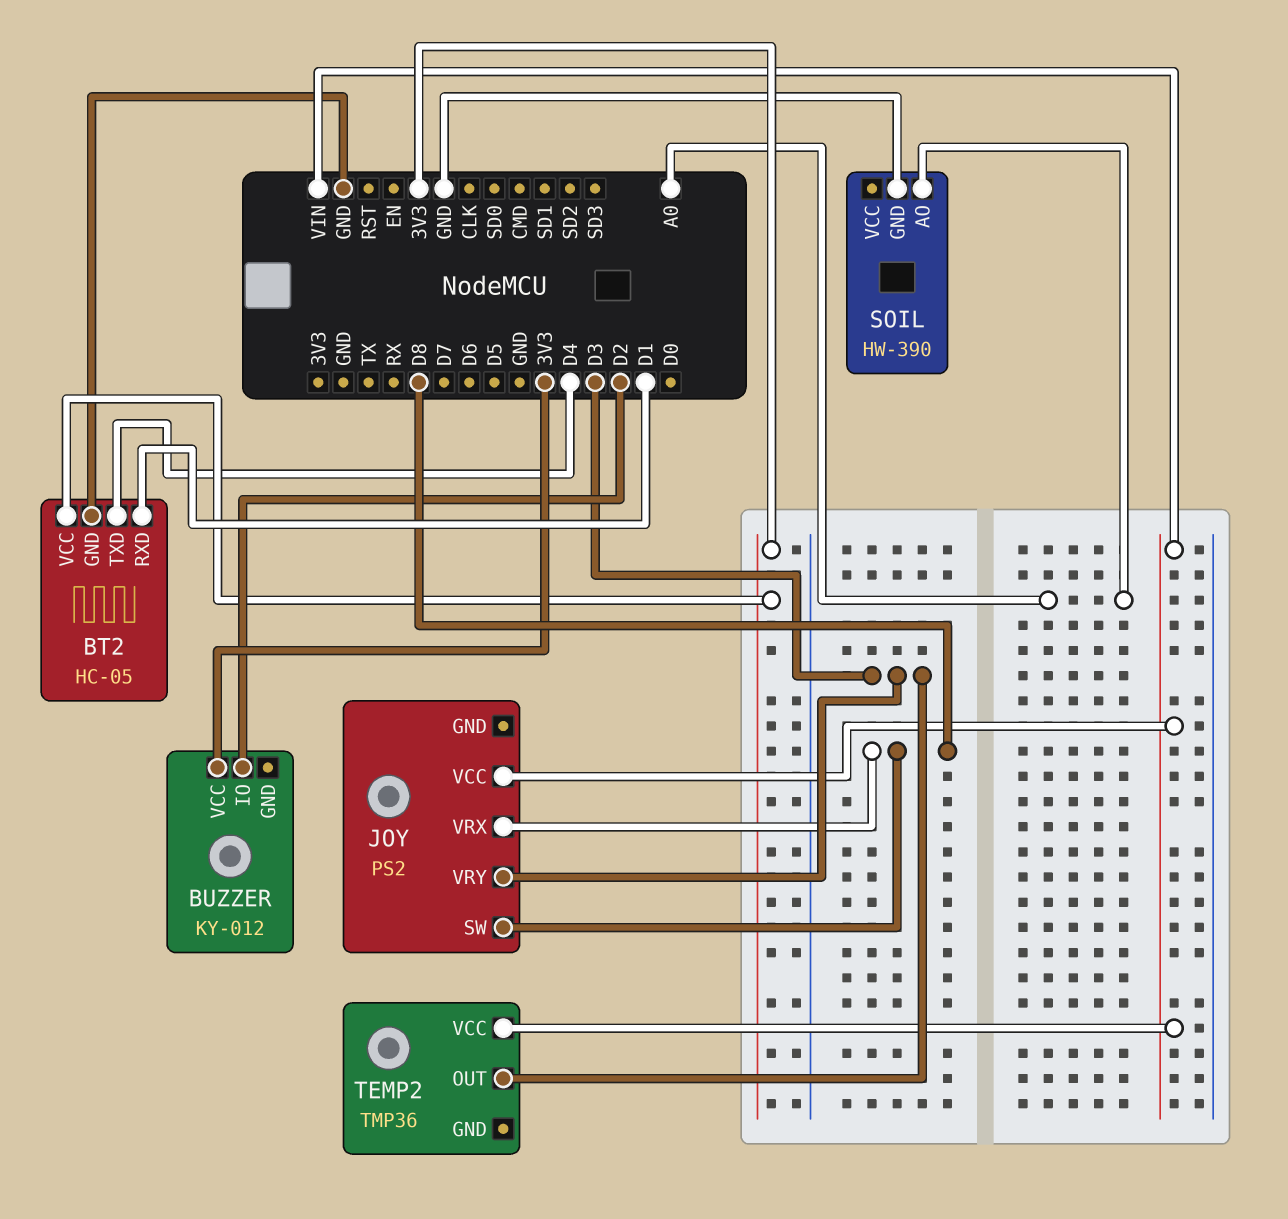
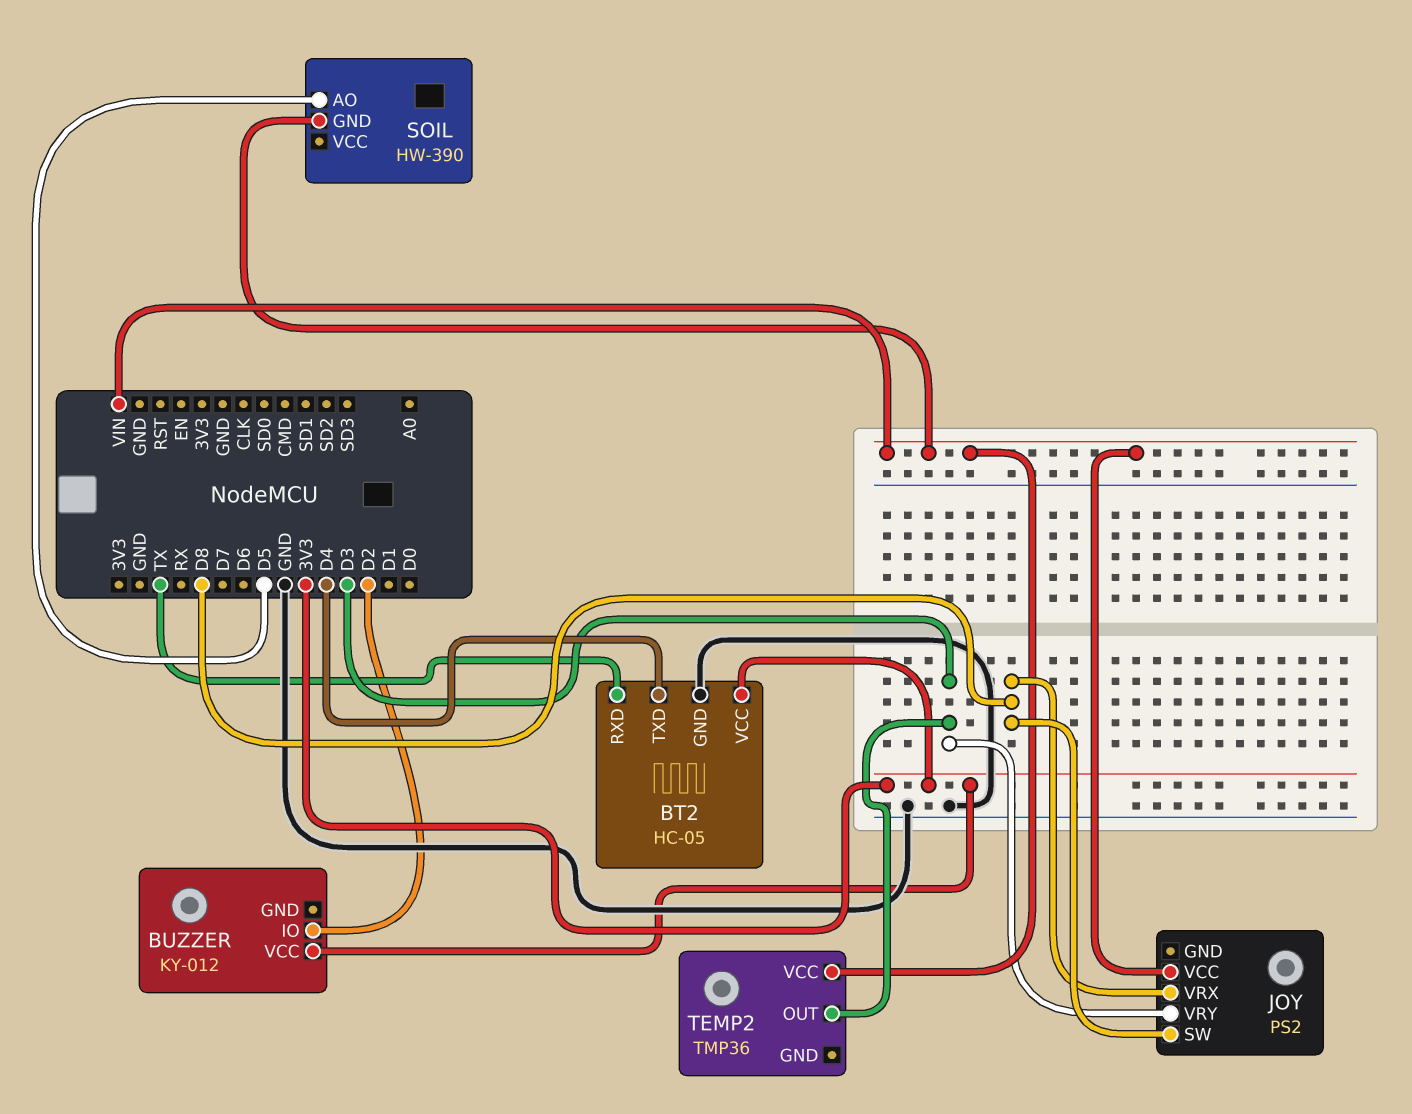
BT2 pin RXD: D1 -> TX
SOIL pin AO: A0 -> D5
SOIL pin GND: GND -> VIN

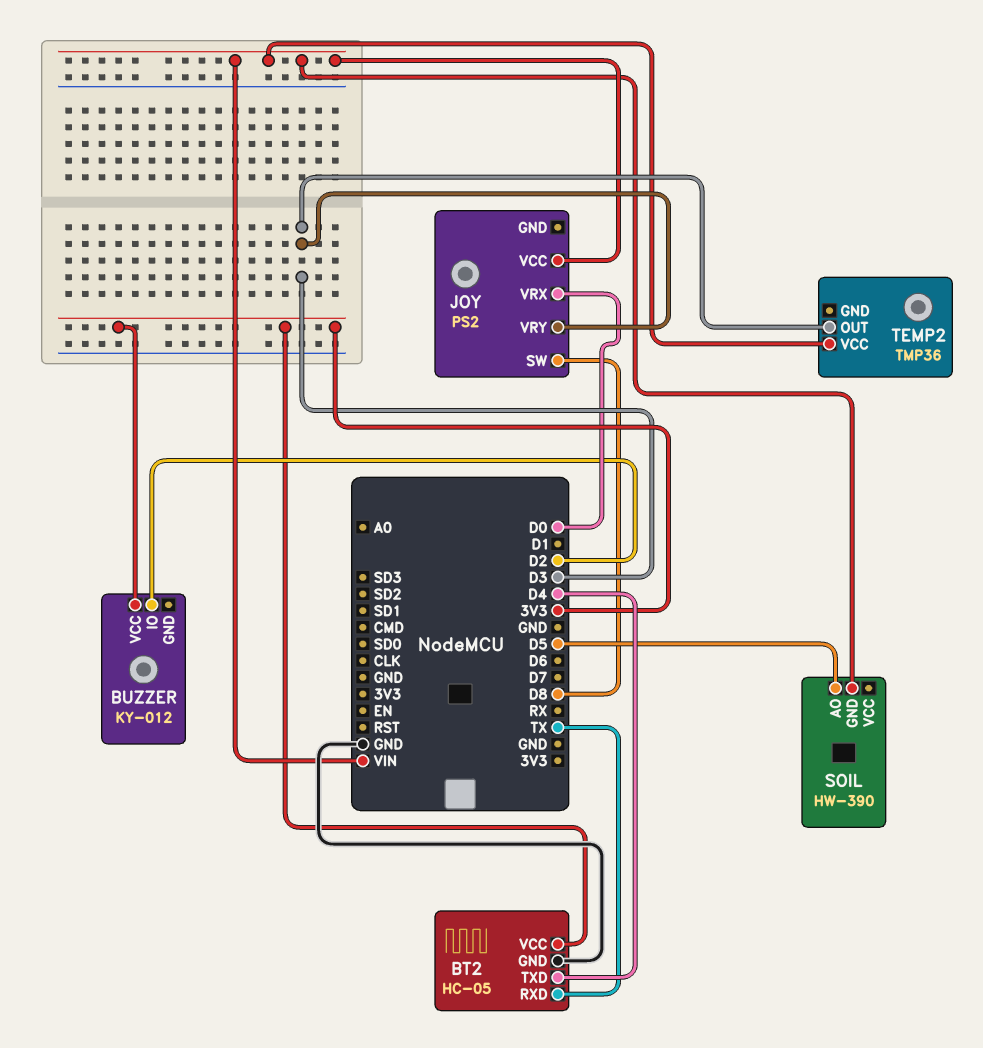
JOY pin VRX: D8 -> D0

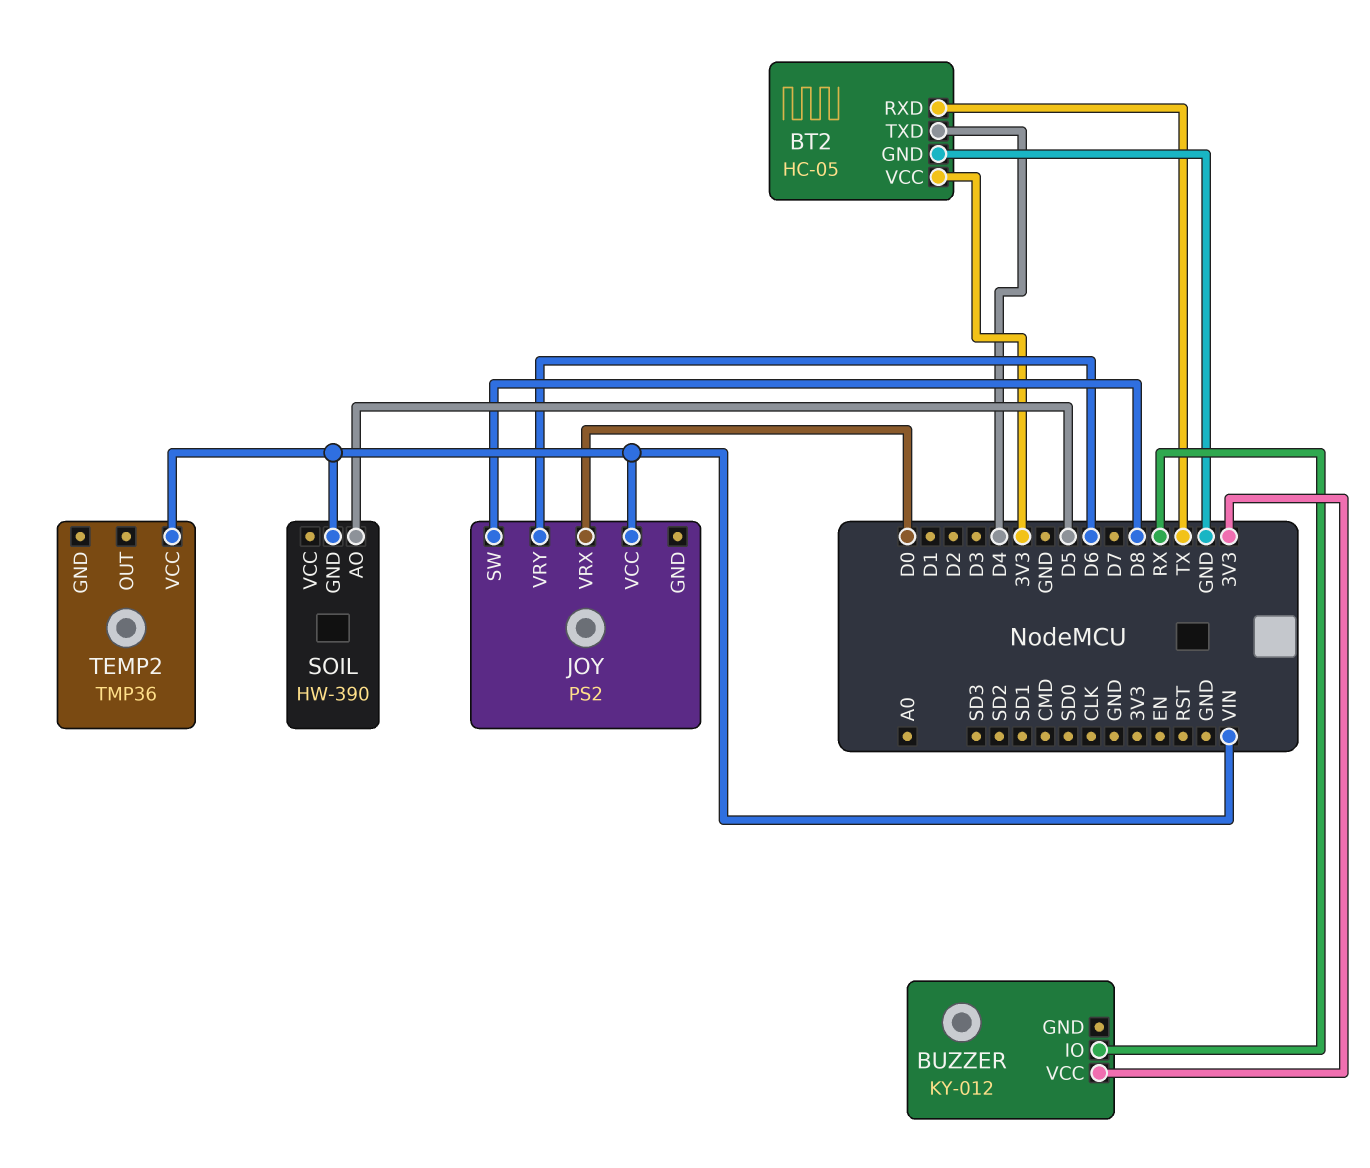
BUZZER pin IO: D2 -> RX
JOY pin VRY: D3 -> D6
TEMP2 pin OUT: D3 -> none

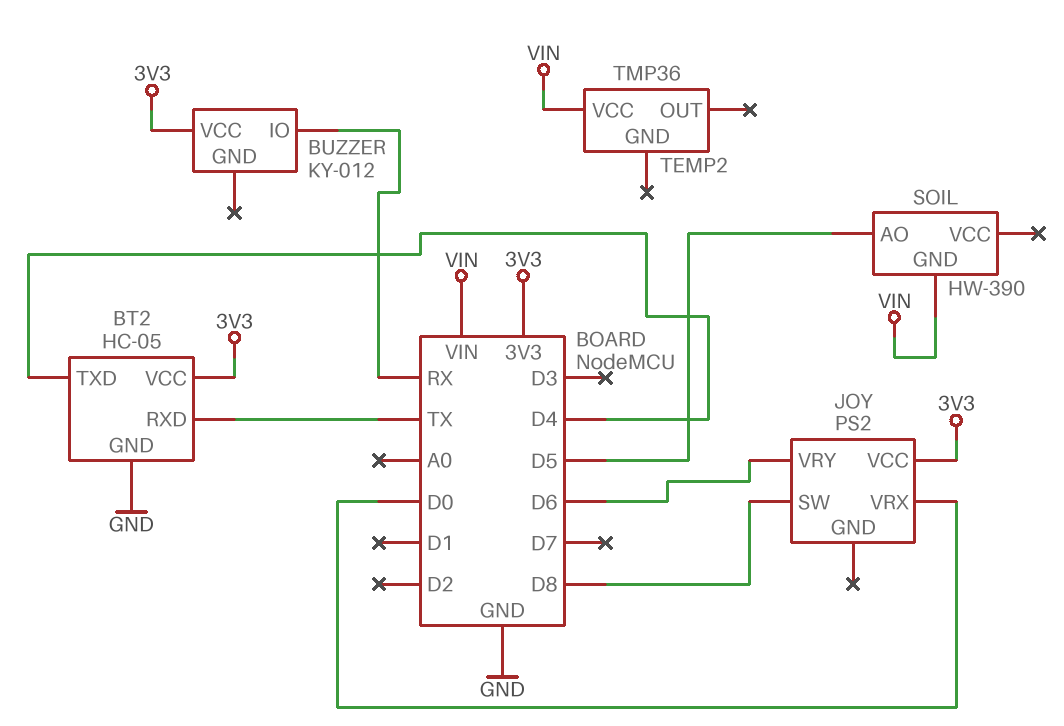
JOY pin VCC: VIN -> 3V3

